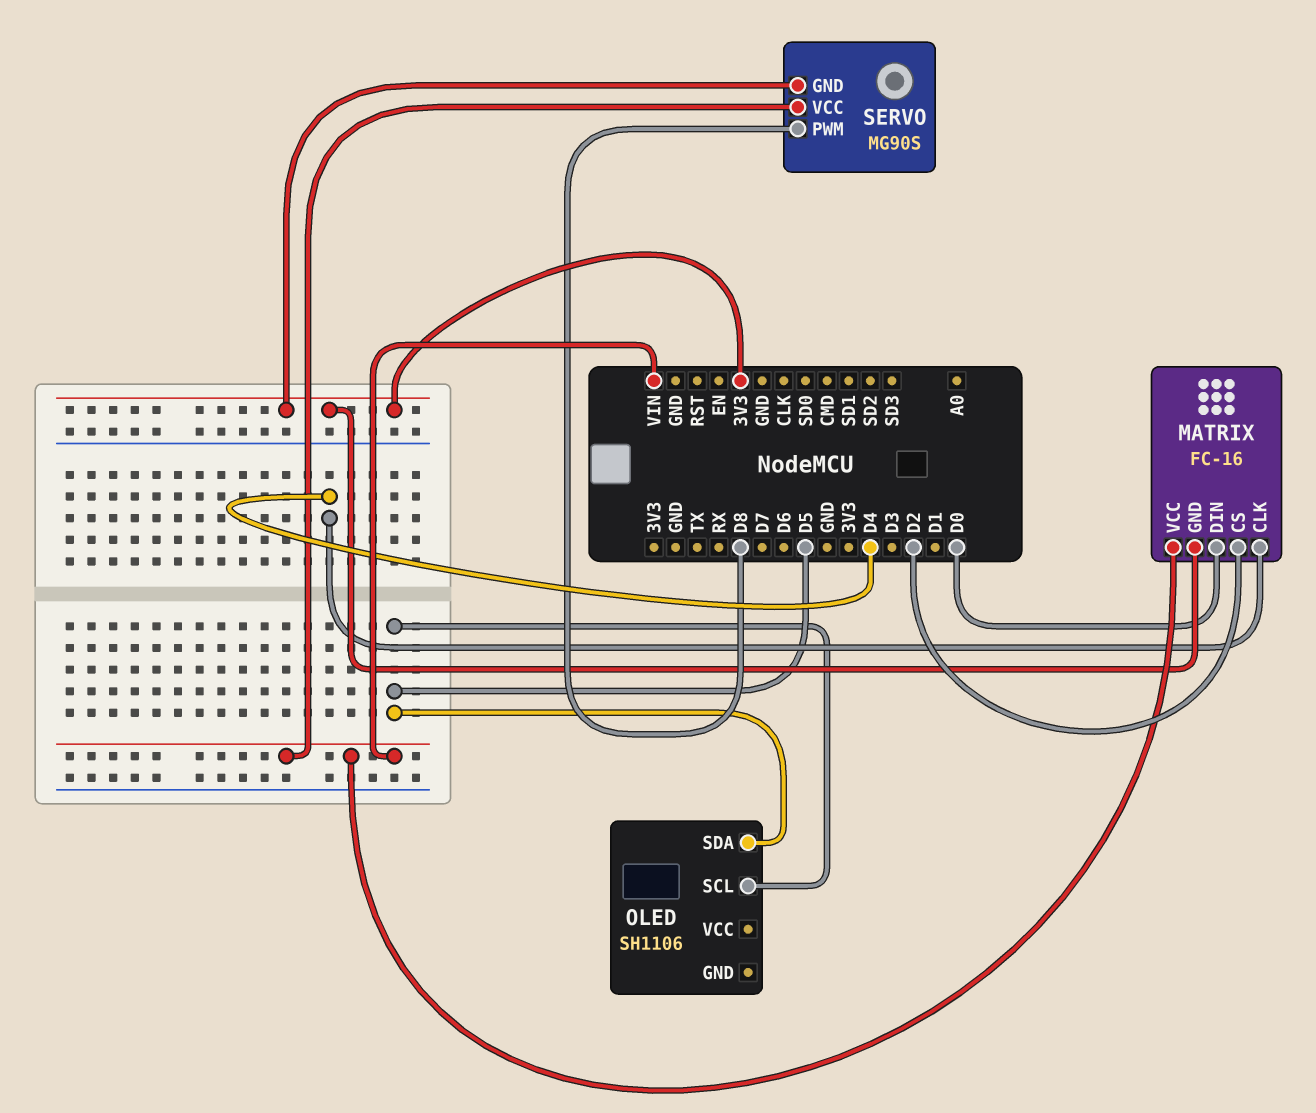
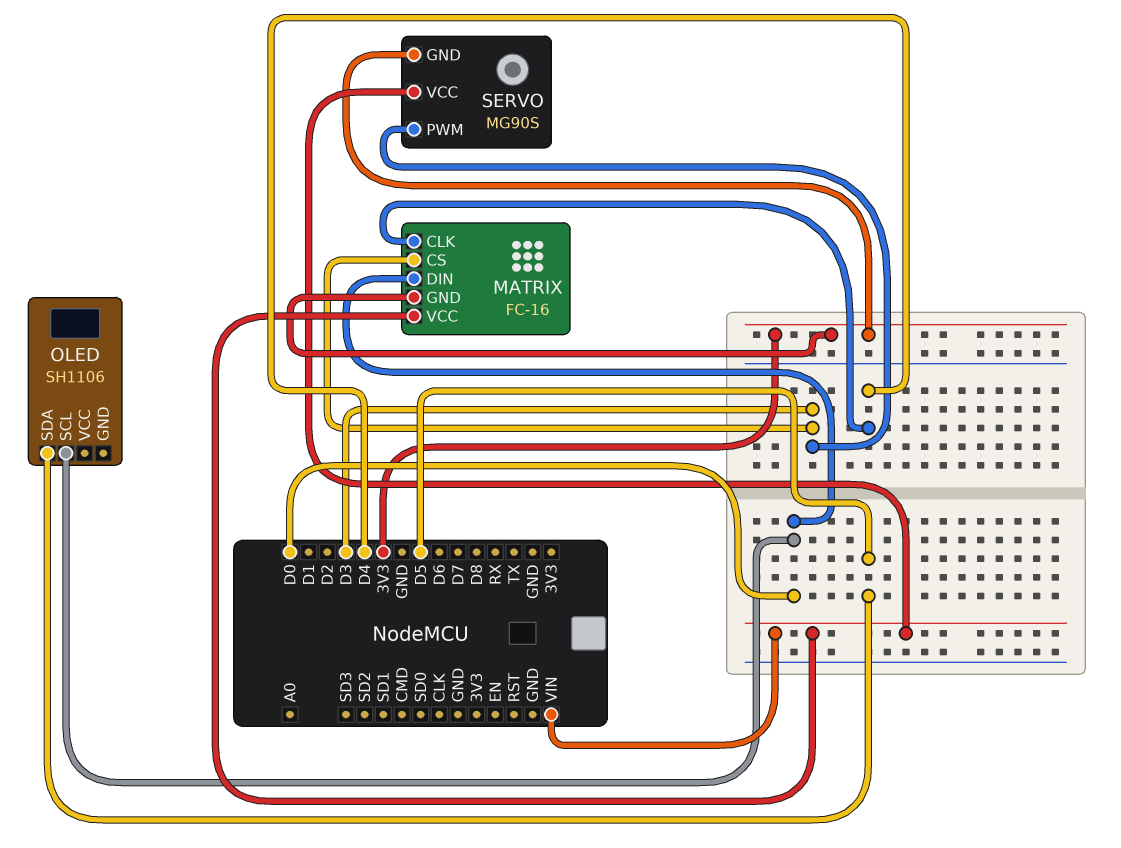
MATRIX pin CS: D2 -> D3
OLED pin SCL: D5 -> D0
SERVO pin PWM: D8 -> D3

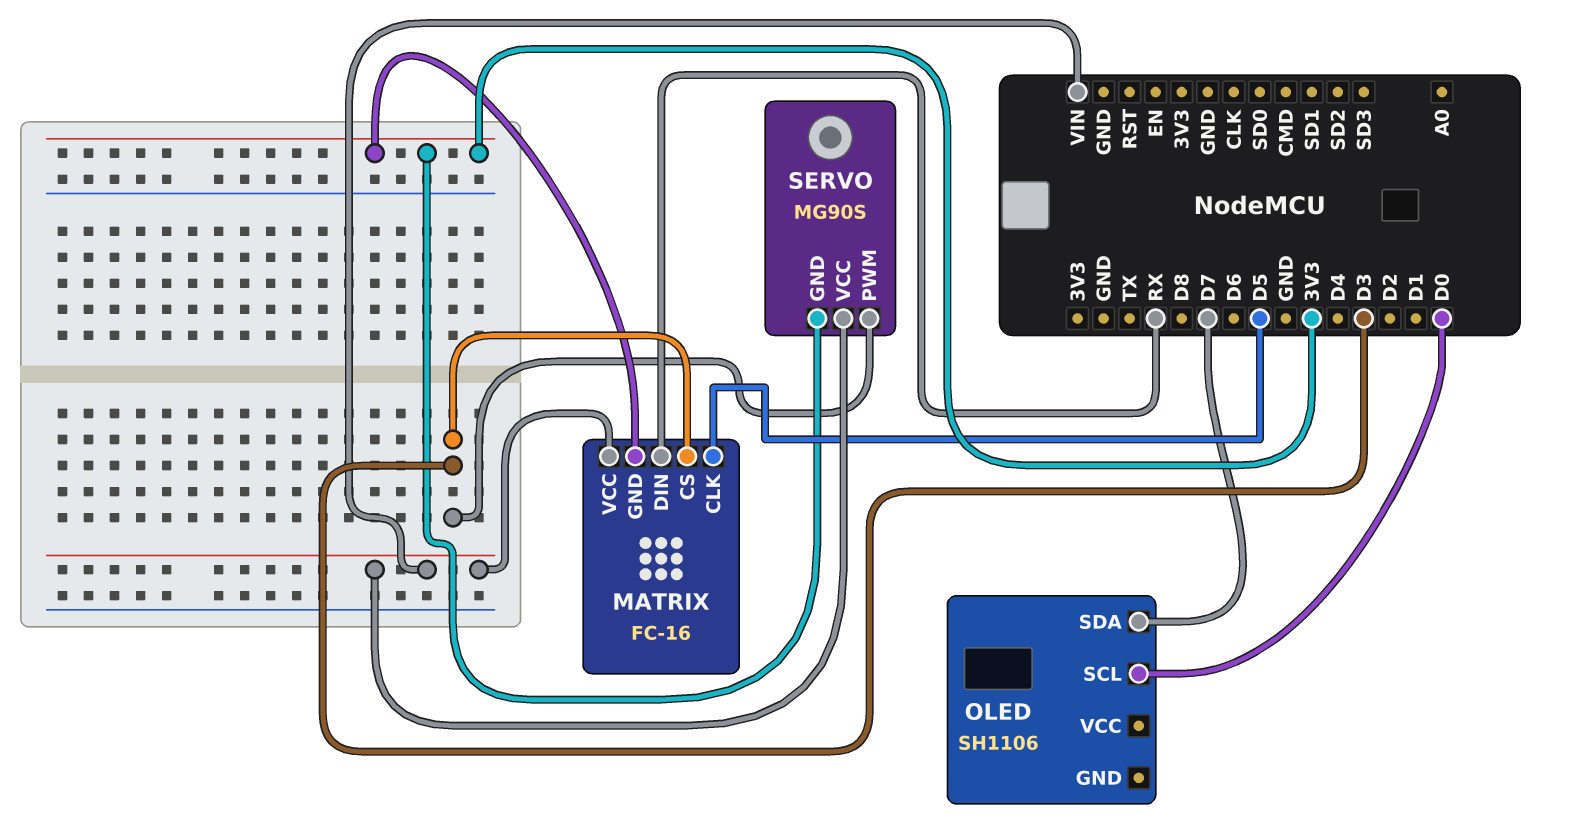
MATRIX pin CLK: D4 -> D5
MATRIX pin DIN: D0 -> RX
OLED pin SDA: D5 -> D7

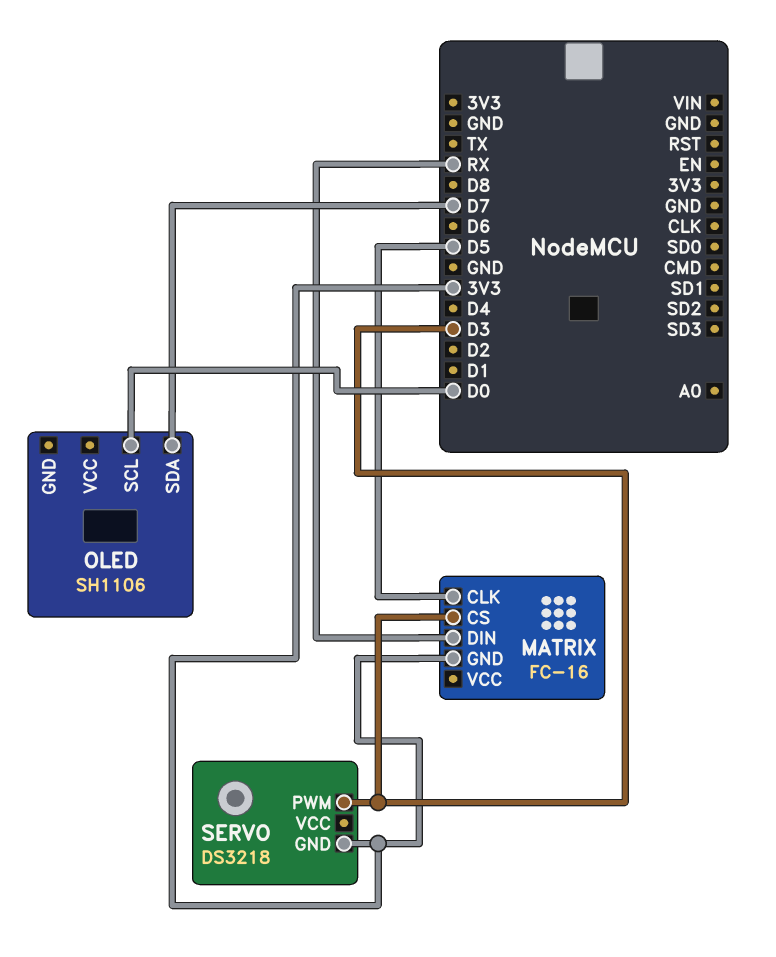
MATRIX pin VCC: VIN -> none
SERVO: MG90S -> DS3218
SERVO pin VCC: VIN -> none

